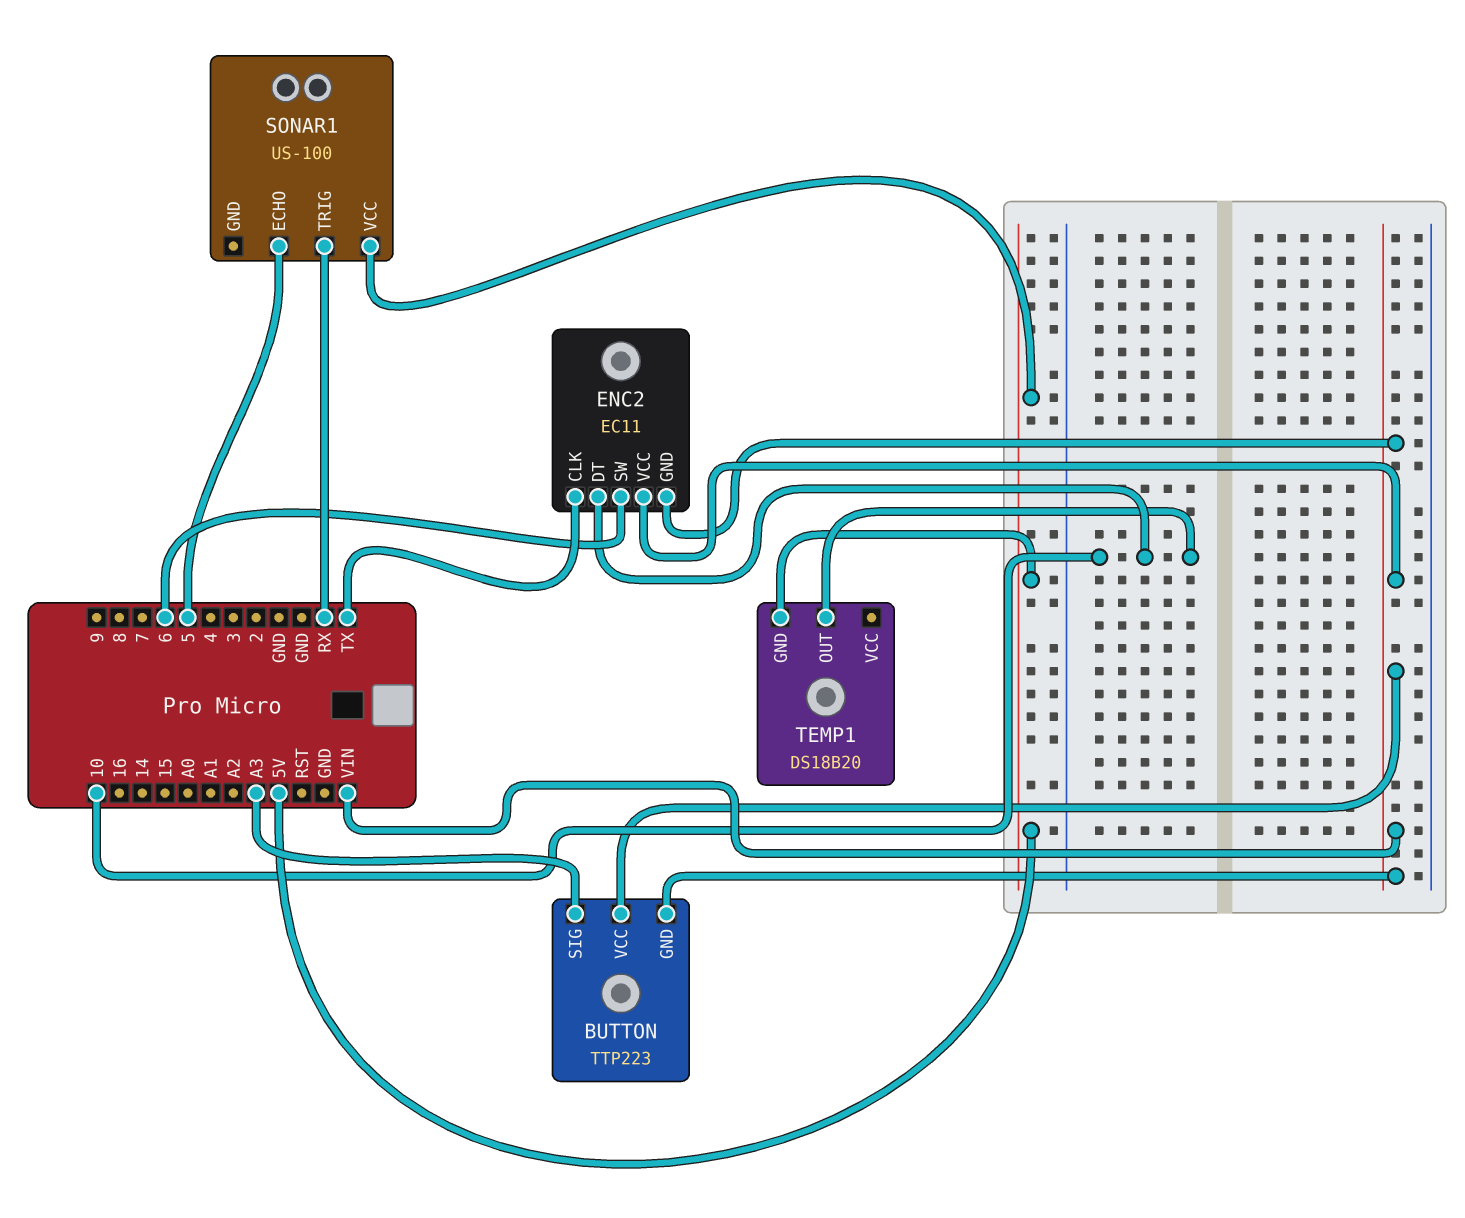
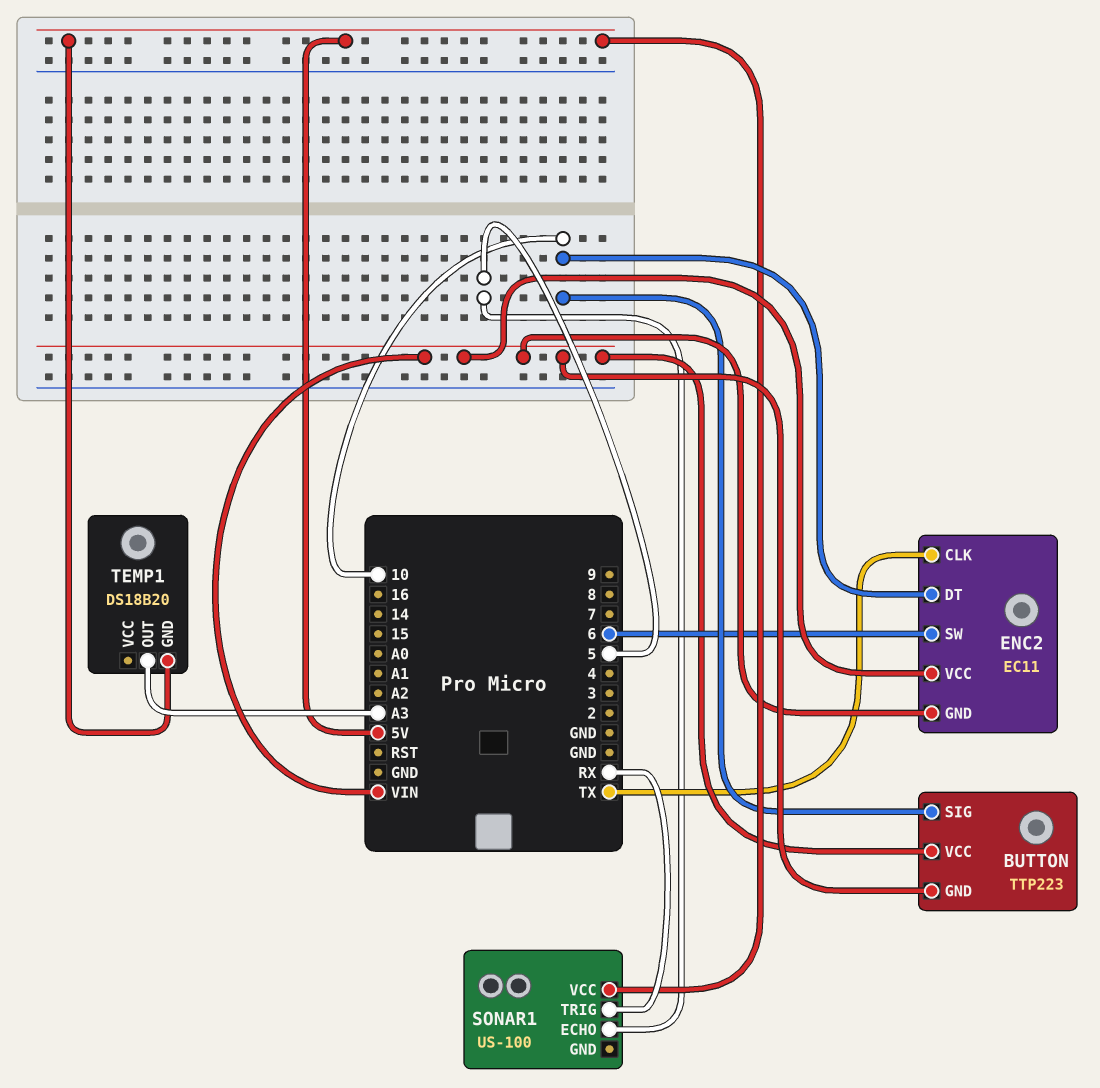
BUTTON pin SIG: A3 -> 10
TEMP1 pin OUT: 10 -> A3

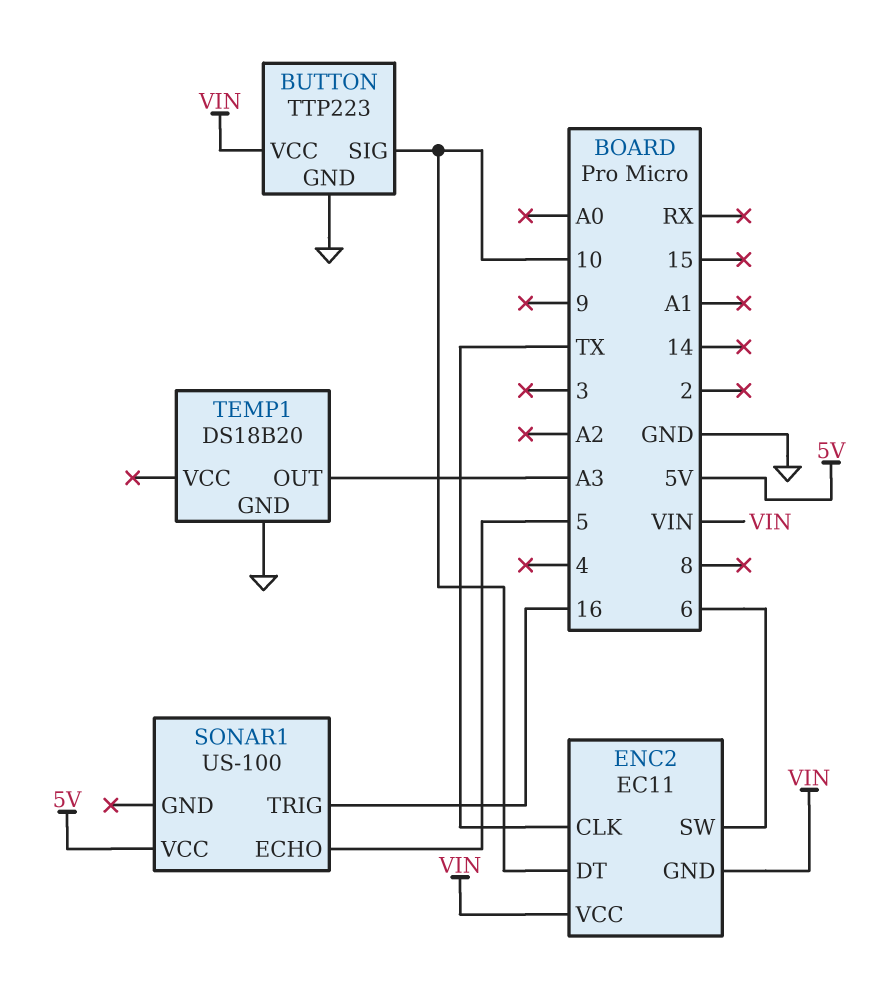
BUTTON pin GND: VIN -> GND
SONAR1 pin TRIG: RX -> 16
TEMP1 pin GND: 5V -> GND

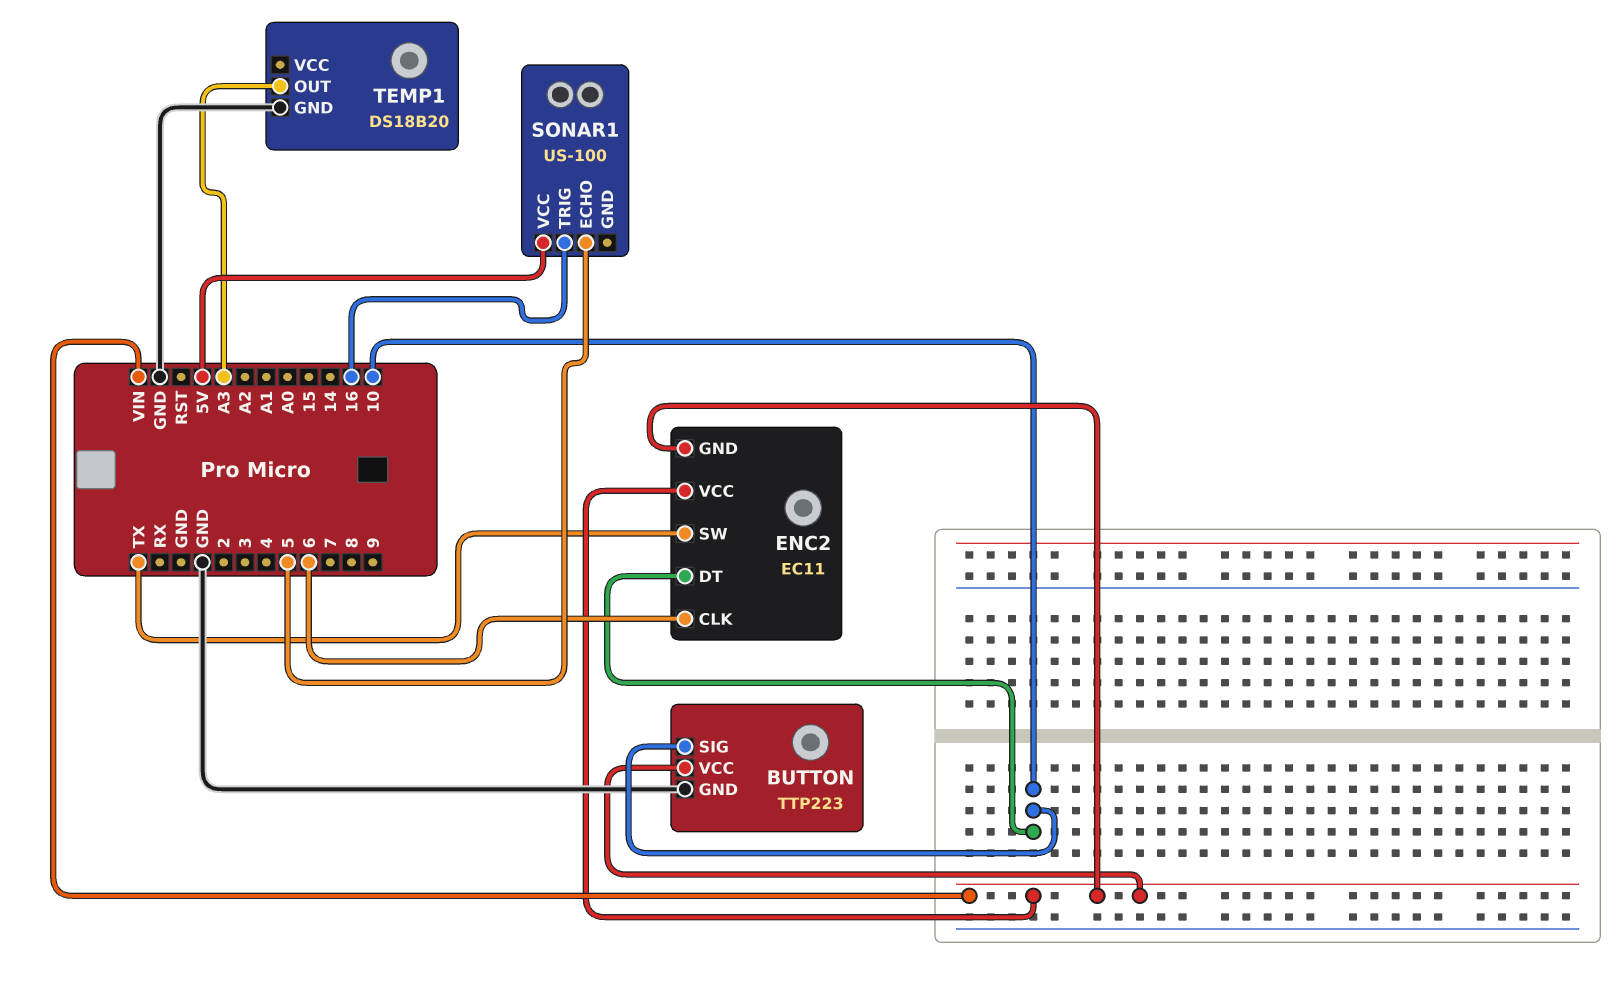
ENC2 pin CLK: TX -> 6
ENC2 pin SW: 6 -> TX

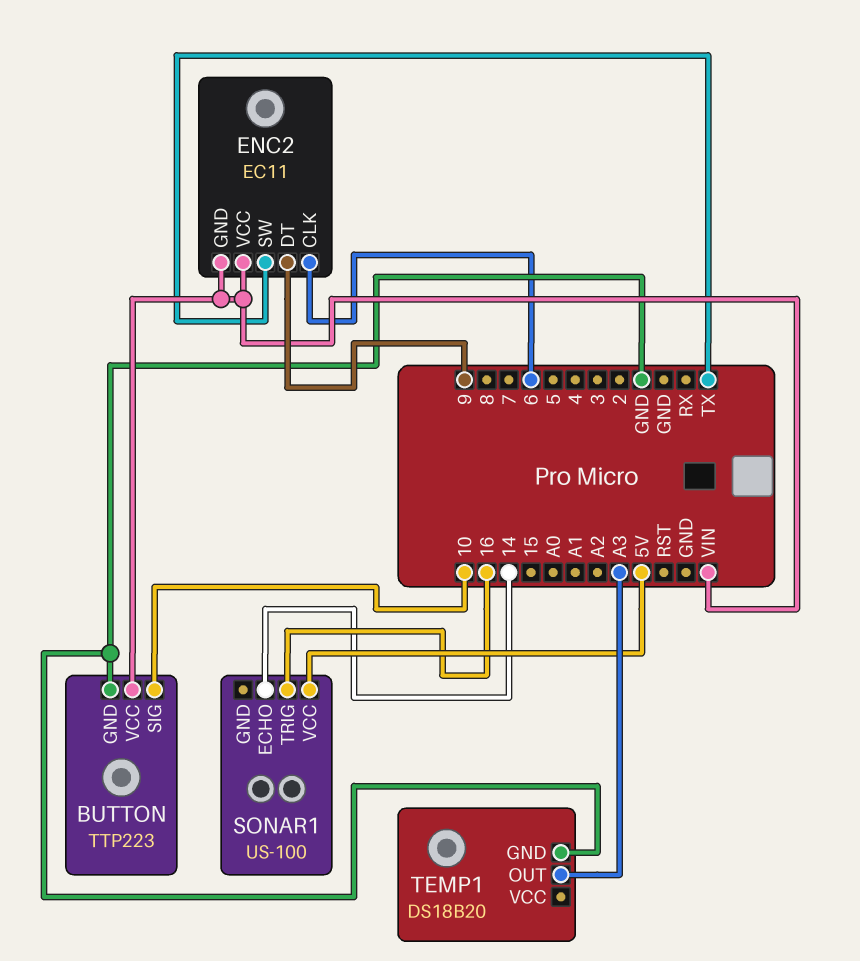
ENC2 pin DT: 10 -> 9
SONAR1 pin ECHO: 5 -> 14

